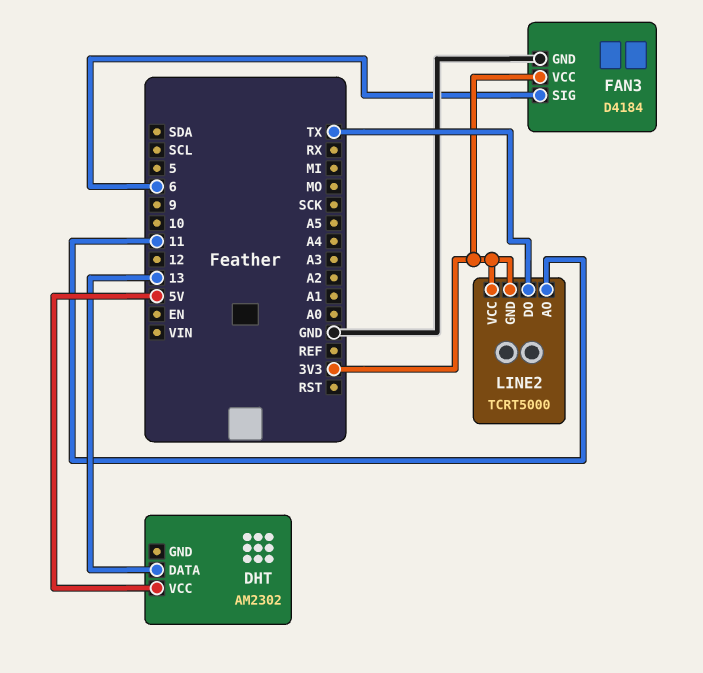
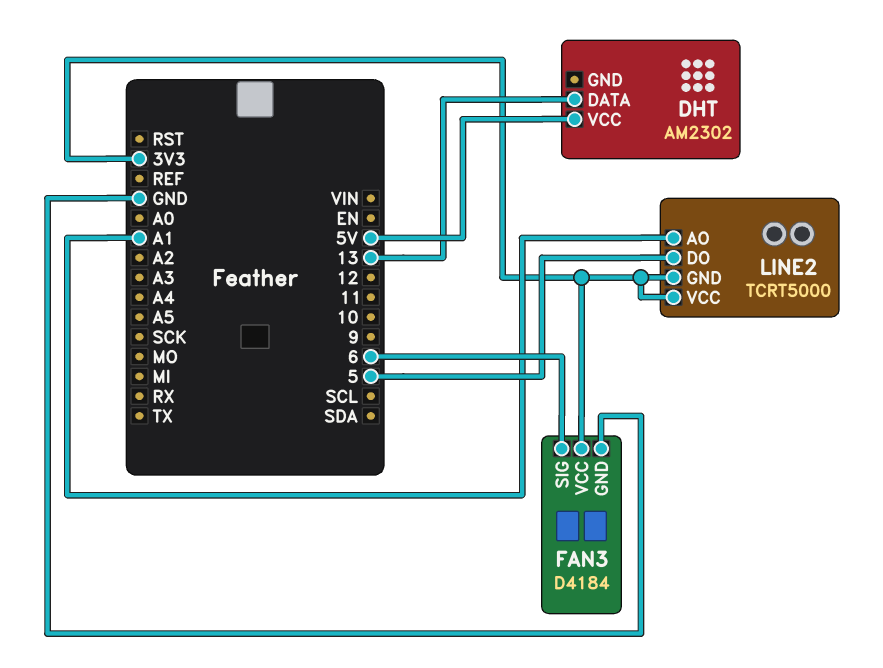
LINE2 pin AO: 11 -> A1
LINE2 pin DO: TX -> 5

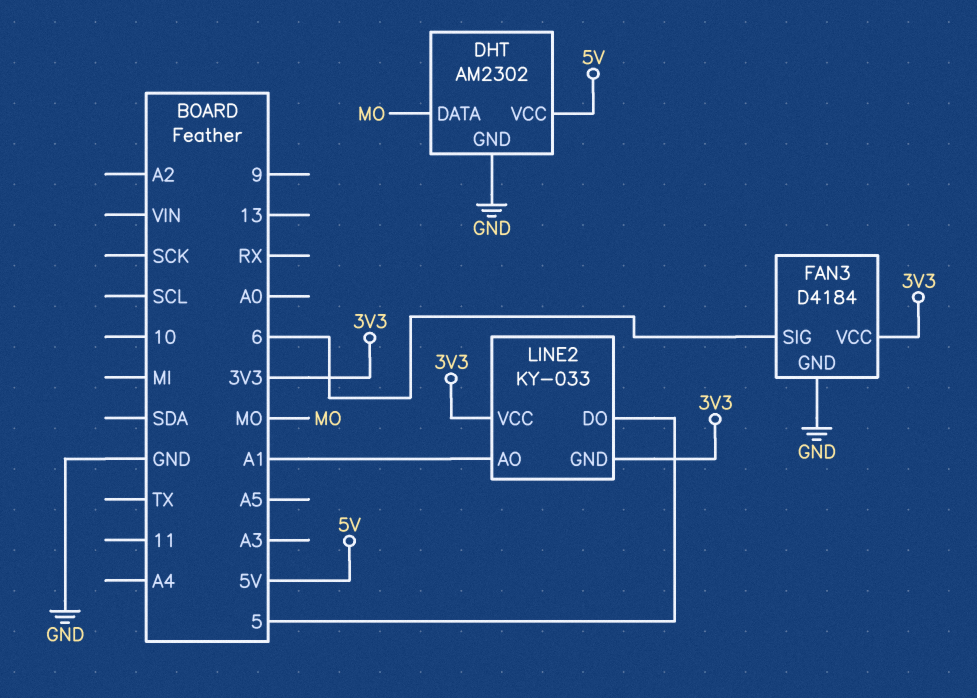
DHT pin DATA: 13 -> MO
DHT pin GND: none -> GND
LINE2: TCRT5000 -> KY-033

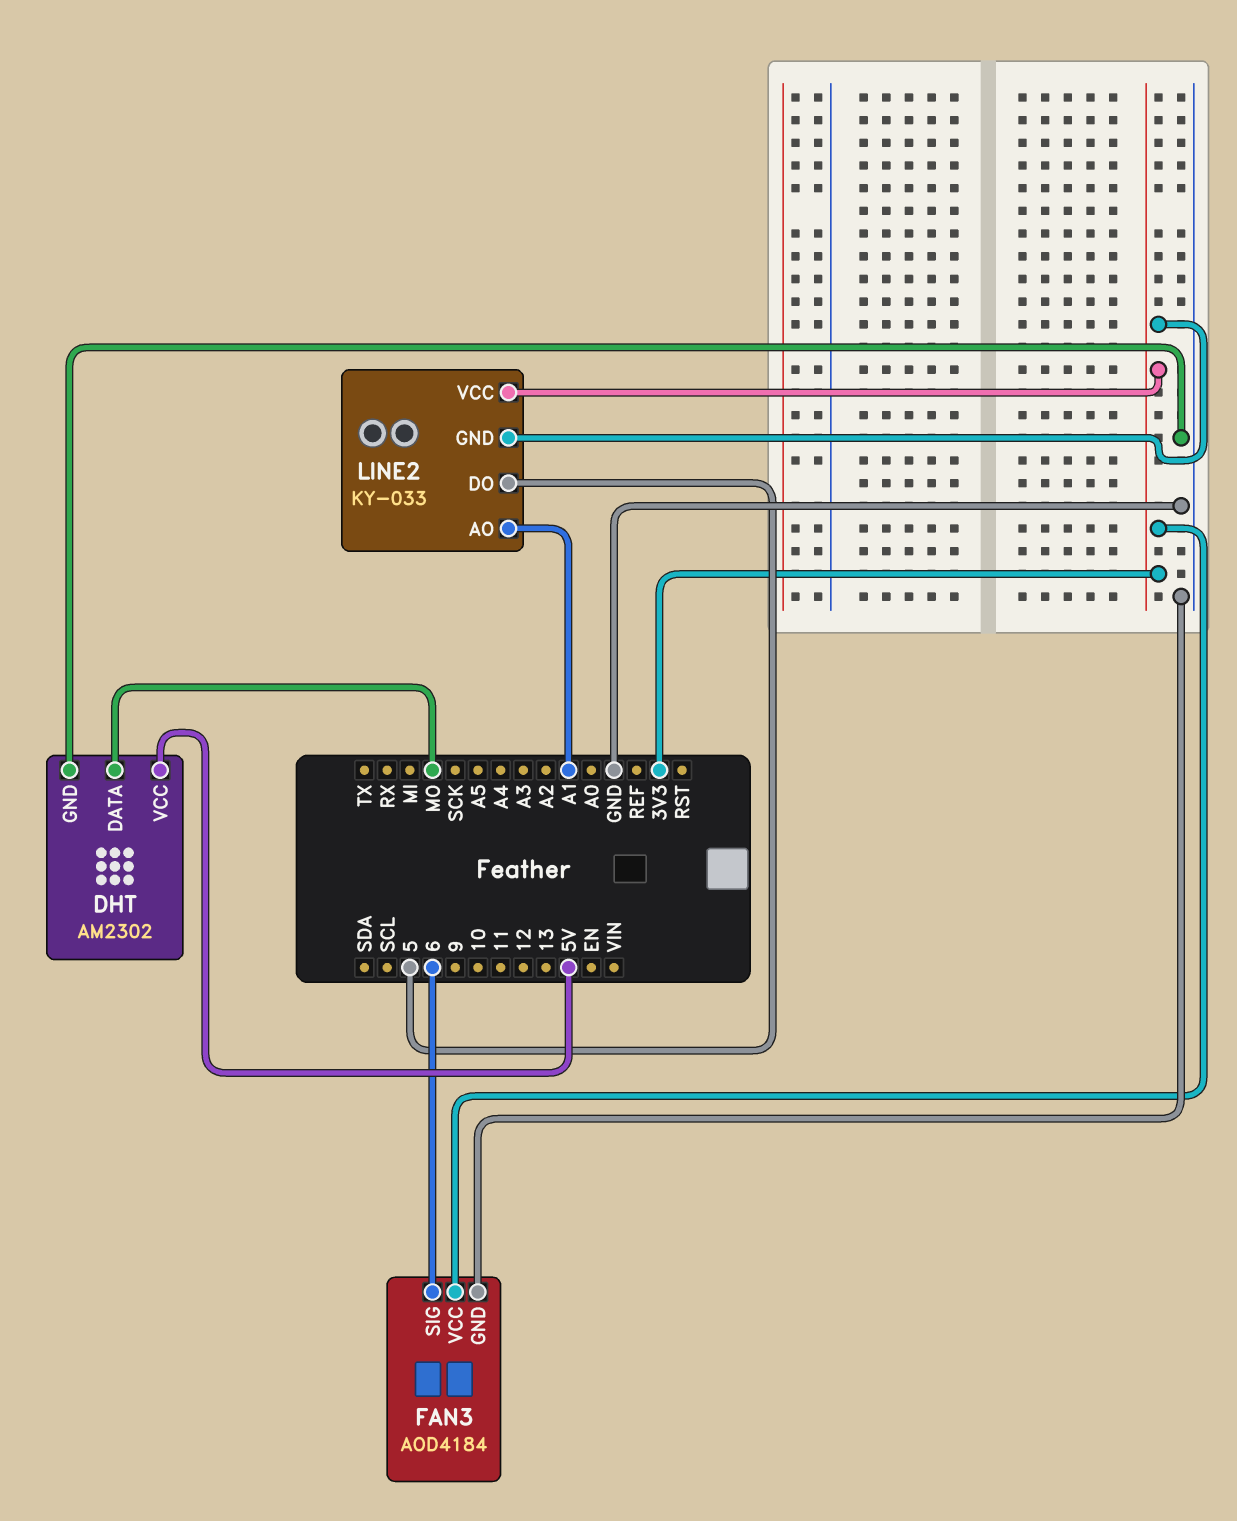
FAN3: D4184 -> AOD4184

